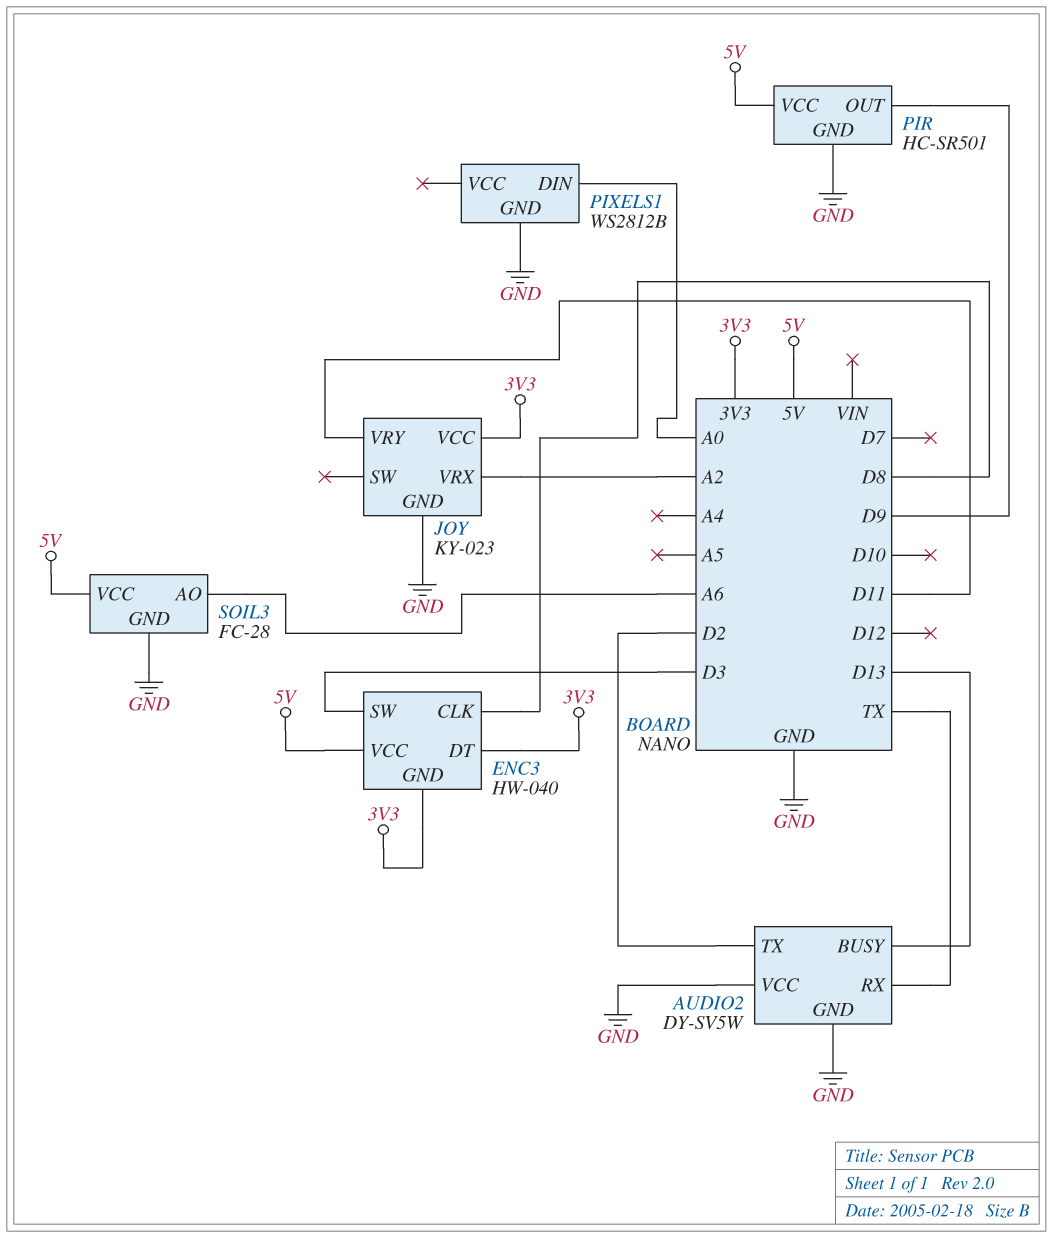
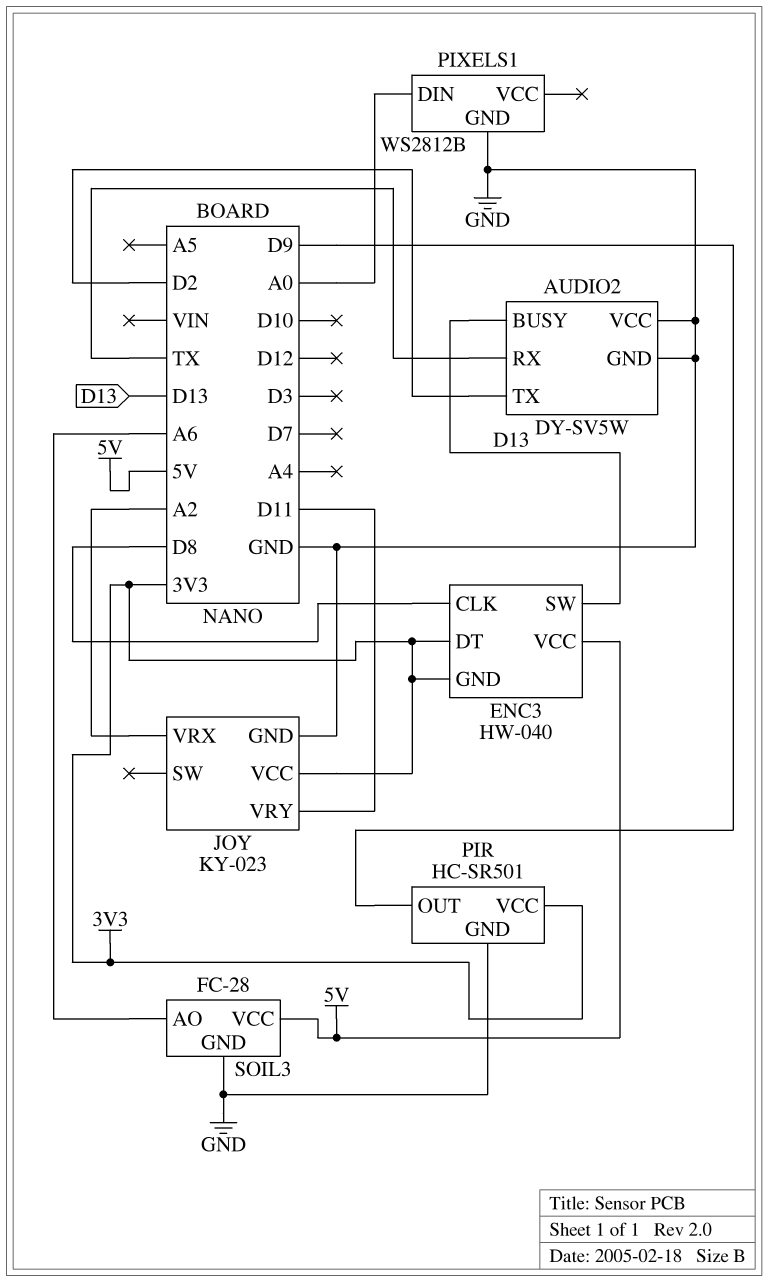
ENC3 pin SW: D3 -> D13
PIR pin VCC: 5V -> 3V3

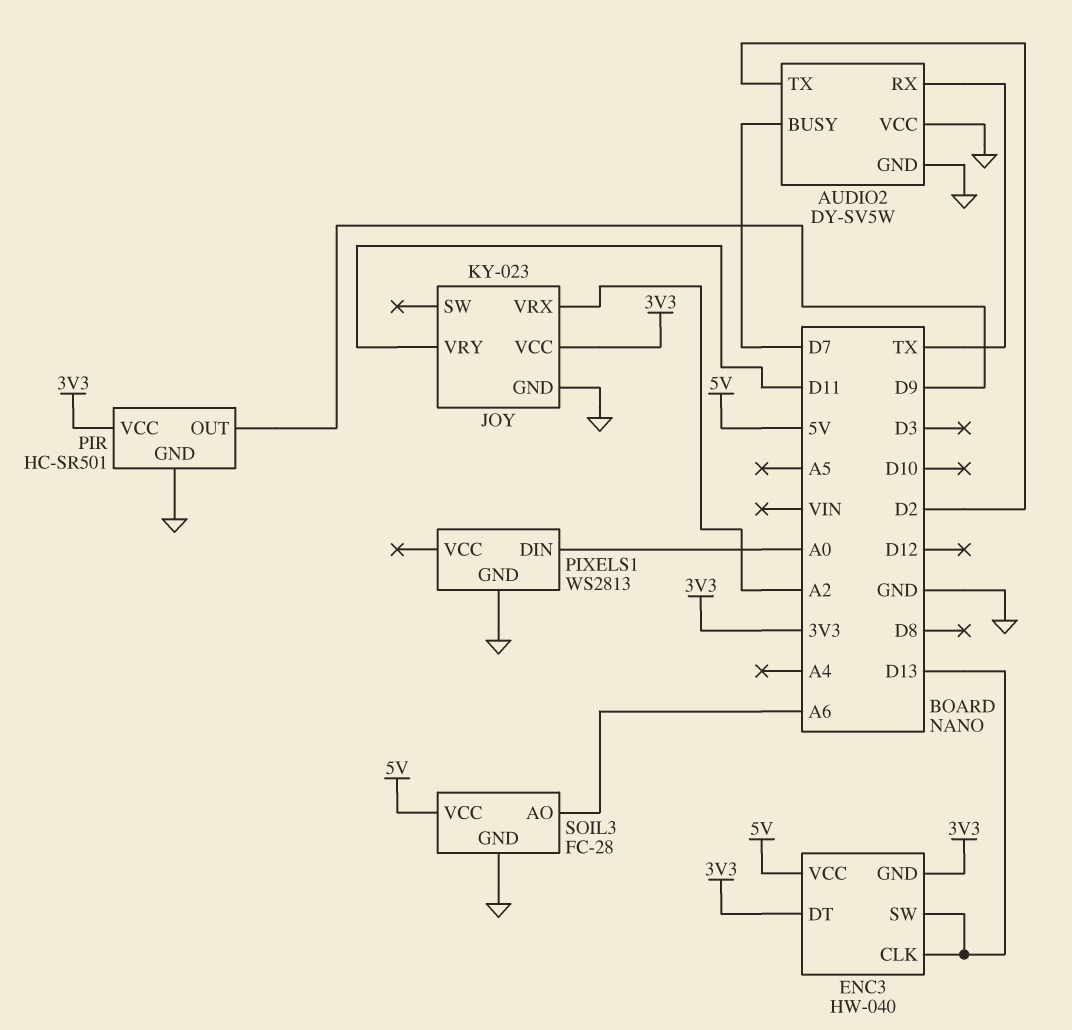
AUDIO2 pin BUSY: D13 -> D7
ENC3 pin CLK: D8 -> D13
PIXELS1: WS2812B -> WS2813

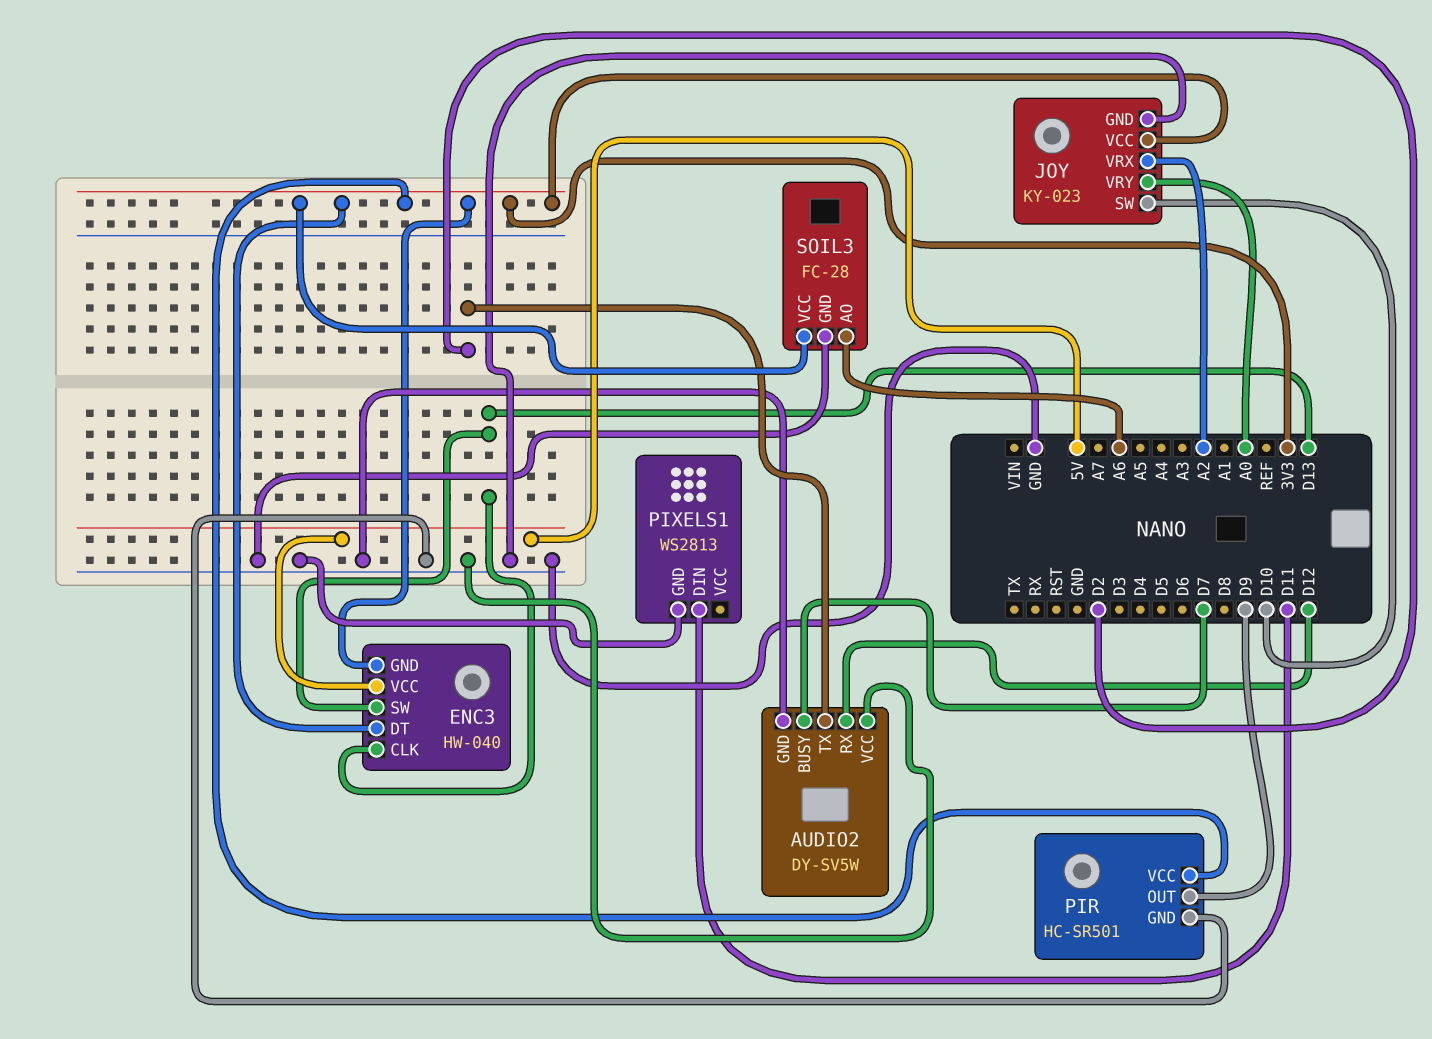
AUDIO2 pin RX: TX -> D12
JOY pin SW: none -> D10
JOY pin VRY: D11 -> A0
PIXELS1 pin DIN: A0 -> D11
SOIL3 pin VCC: 5V -> 3V3

